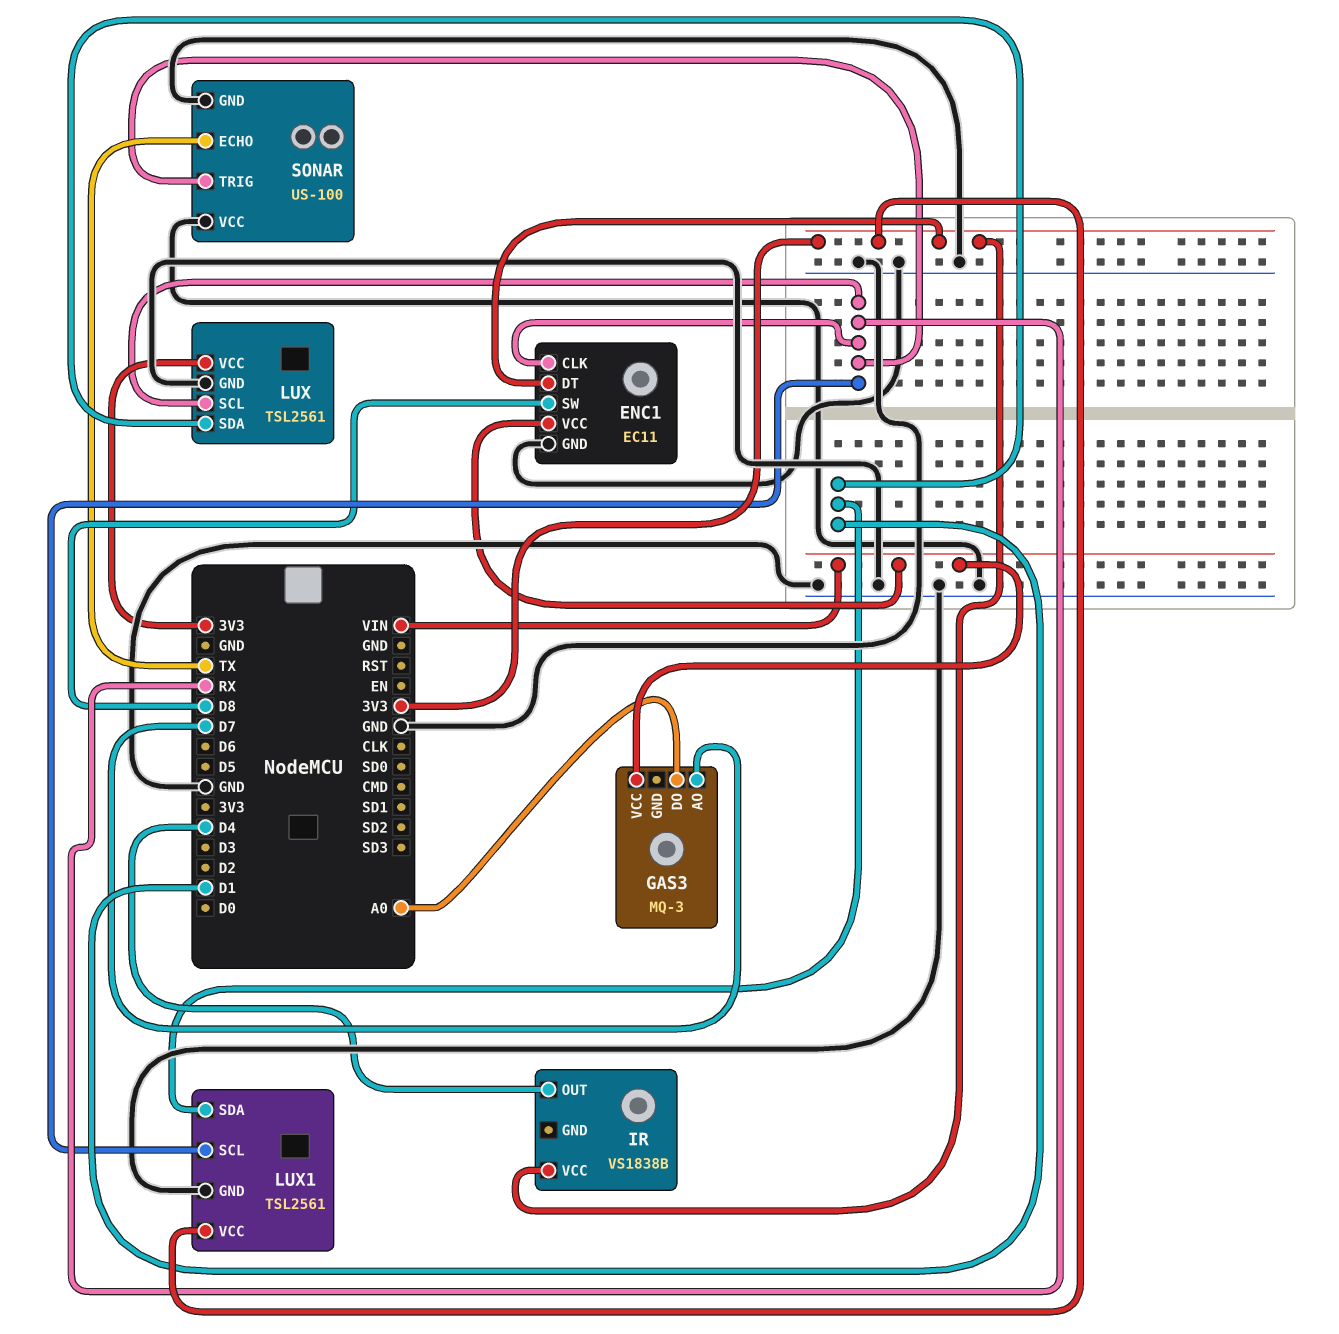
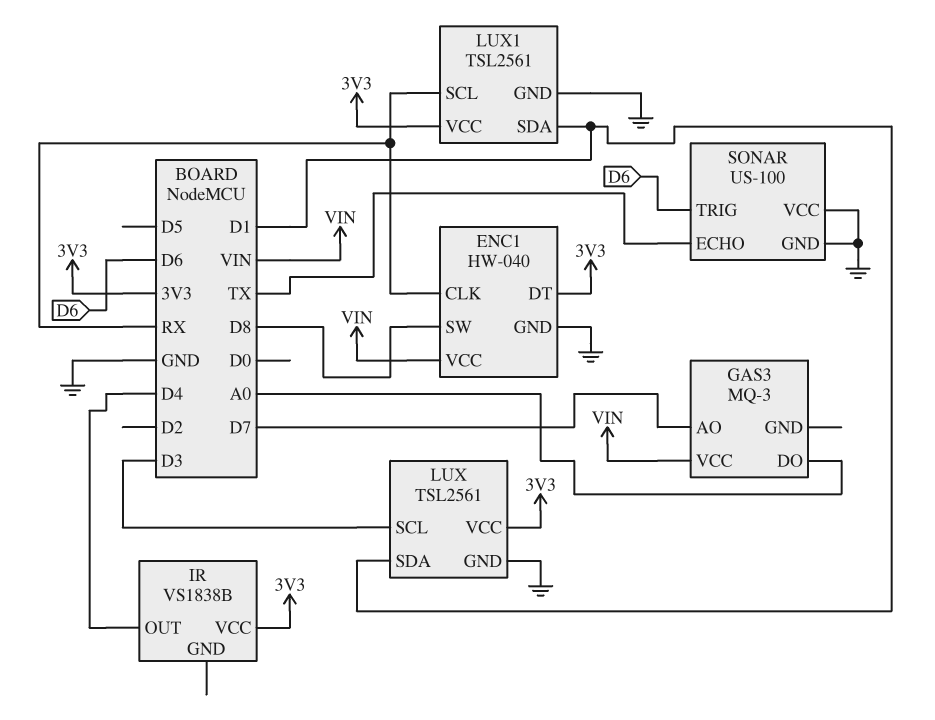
ENC1: EC11 -> HW-040
LUX pin SCL: RX -> D3
SONAR pin TRIG: RX -> D6

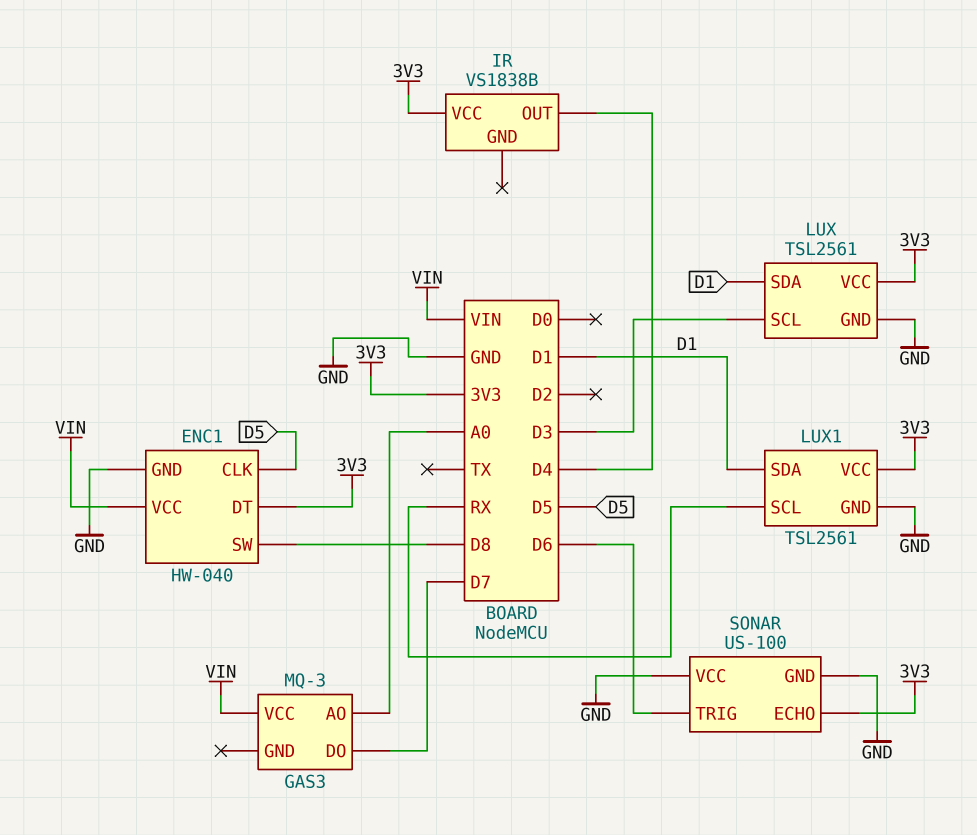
ENC1 pin CLK: RX -> D5
GAS3 pin AO: D7 -> A0
GAS3 pin DO: A0 -> D7
SONAR pin ECHO: TX -> 3V3

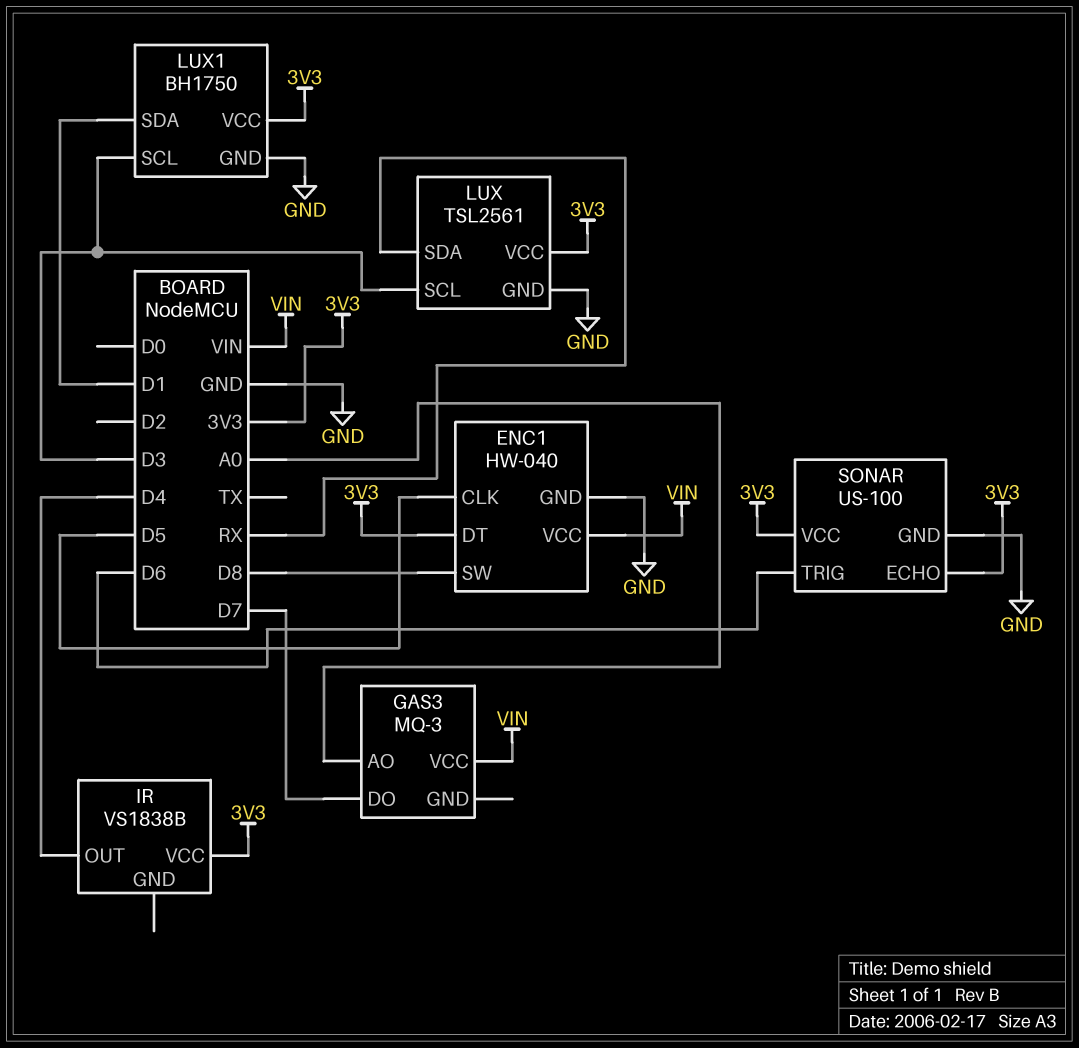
LUX pin SDA: D1 -> RX
LUX1: TSL2561 -> BH1750
LUX1 pin SCL: RX -> D3
SONAR pin VCC: GND -> 3V3

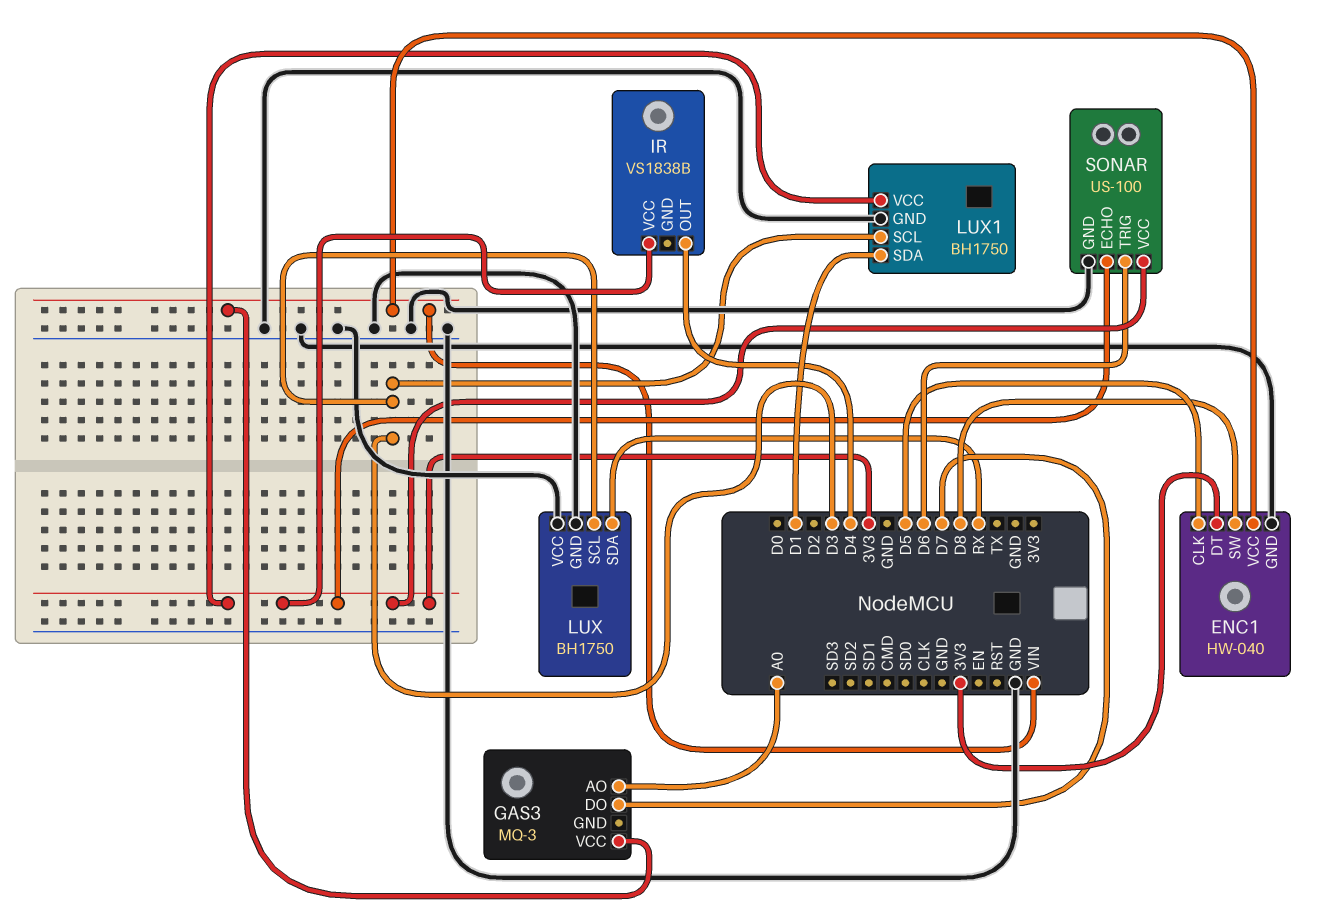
LUX: TSL2561 -> BH1750
LUX pin VCC: 3V3 -> GND

